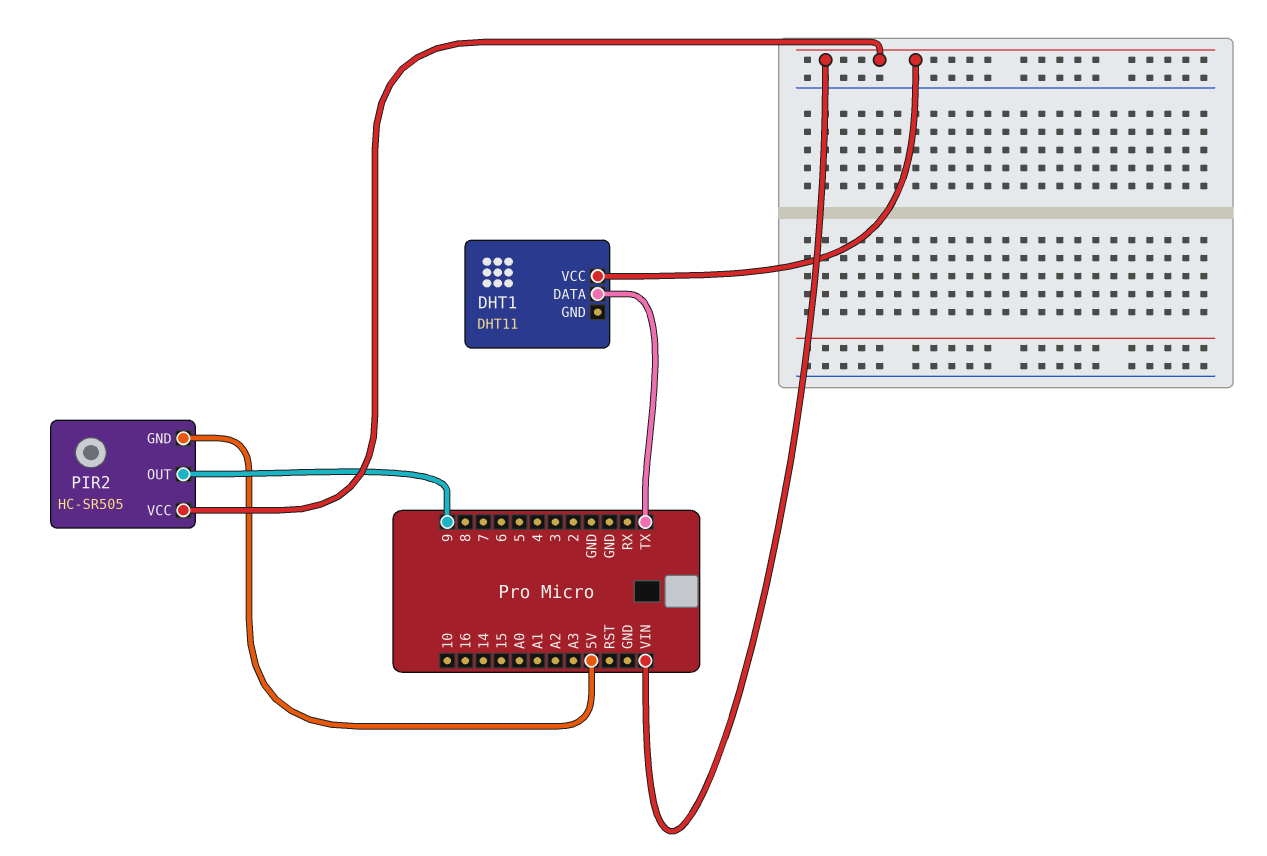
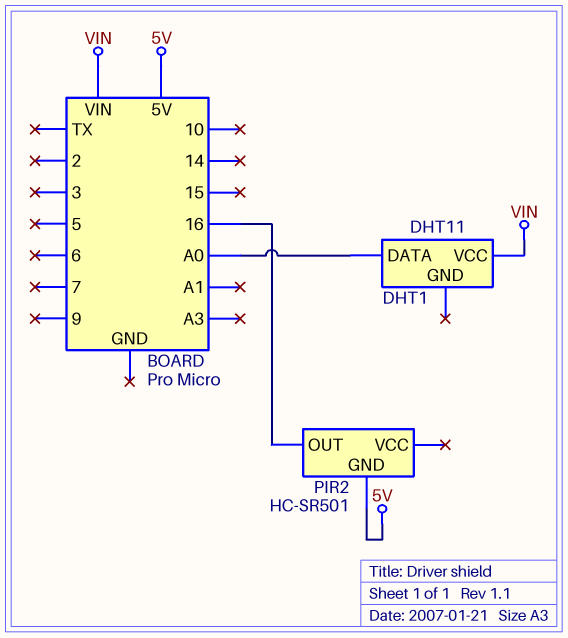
DHT1 pin DATA: TX -> A0
PIR2: HC-SR505 -> HC-SR501
PIR2 pin OUT: 9 -> 16
PIR2 pin VCC: VIN -> none

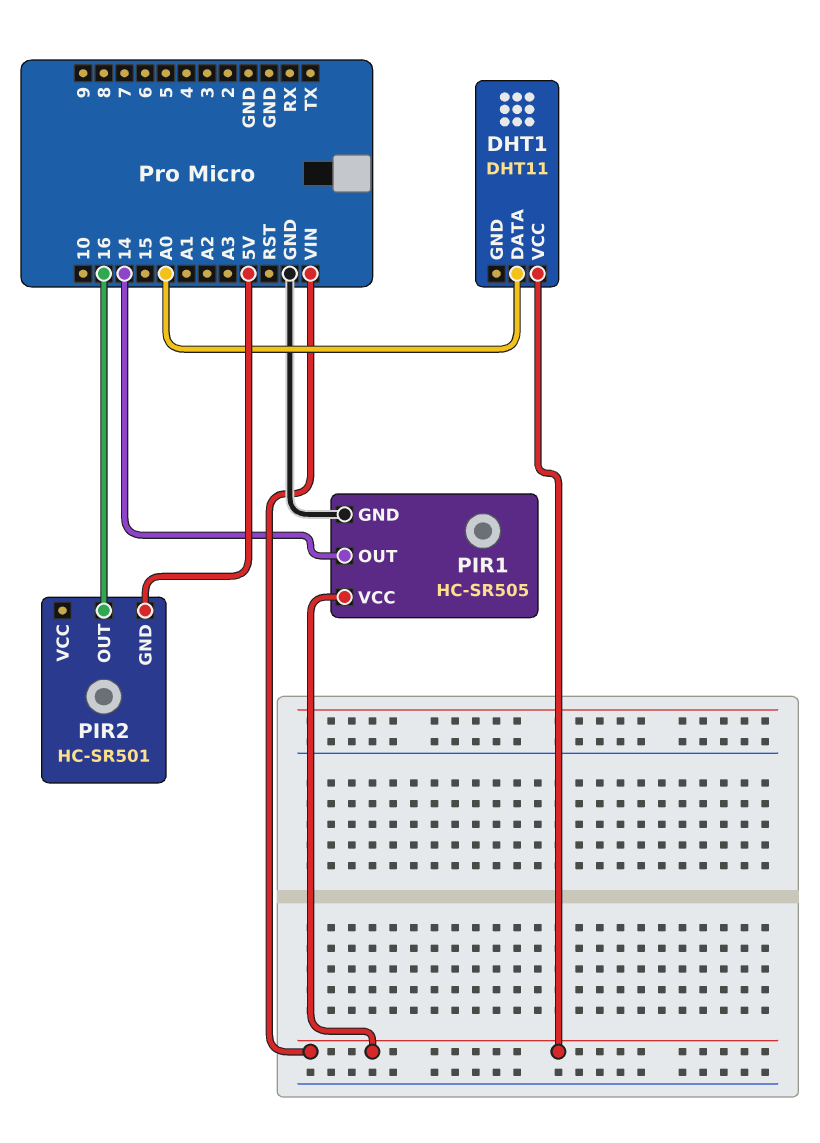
PIR1: none -> HC-SR505
PIR1 pin GND: none -> GND
PIR1 pin OUT: none -> 14
PIR1 pin VCC: none -> VIN

